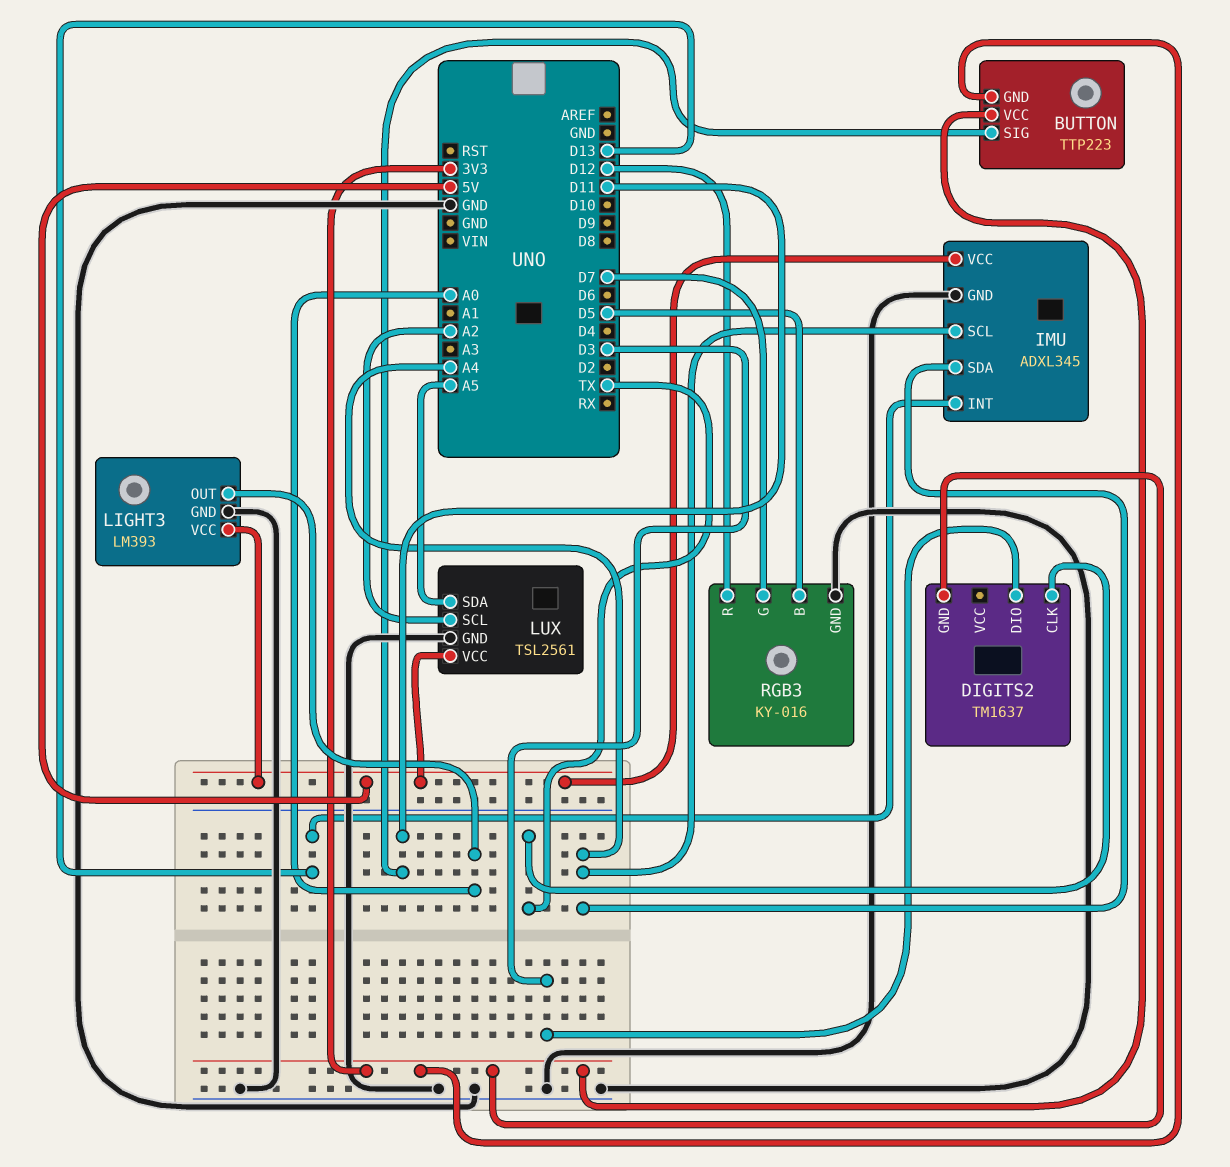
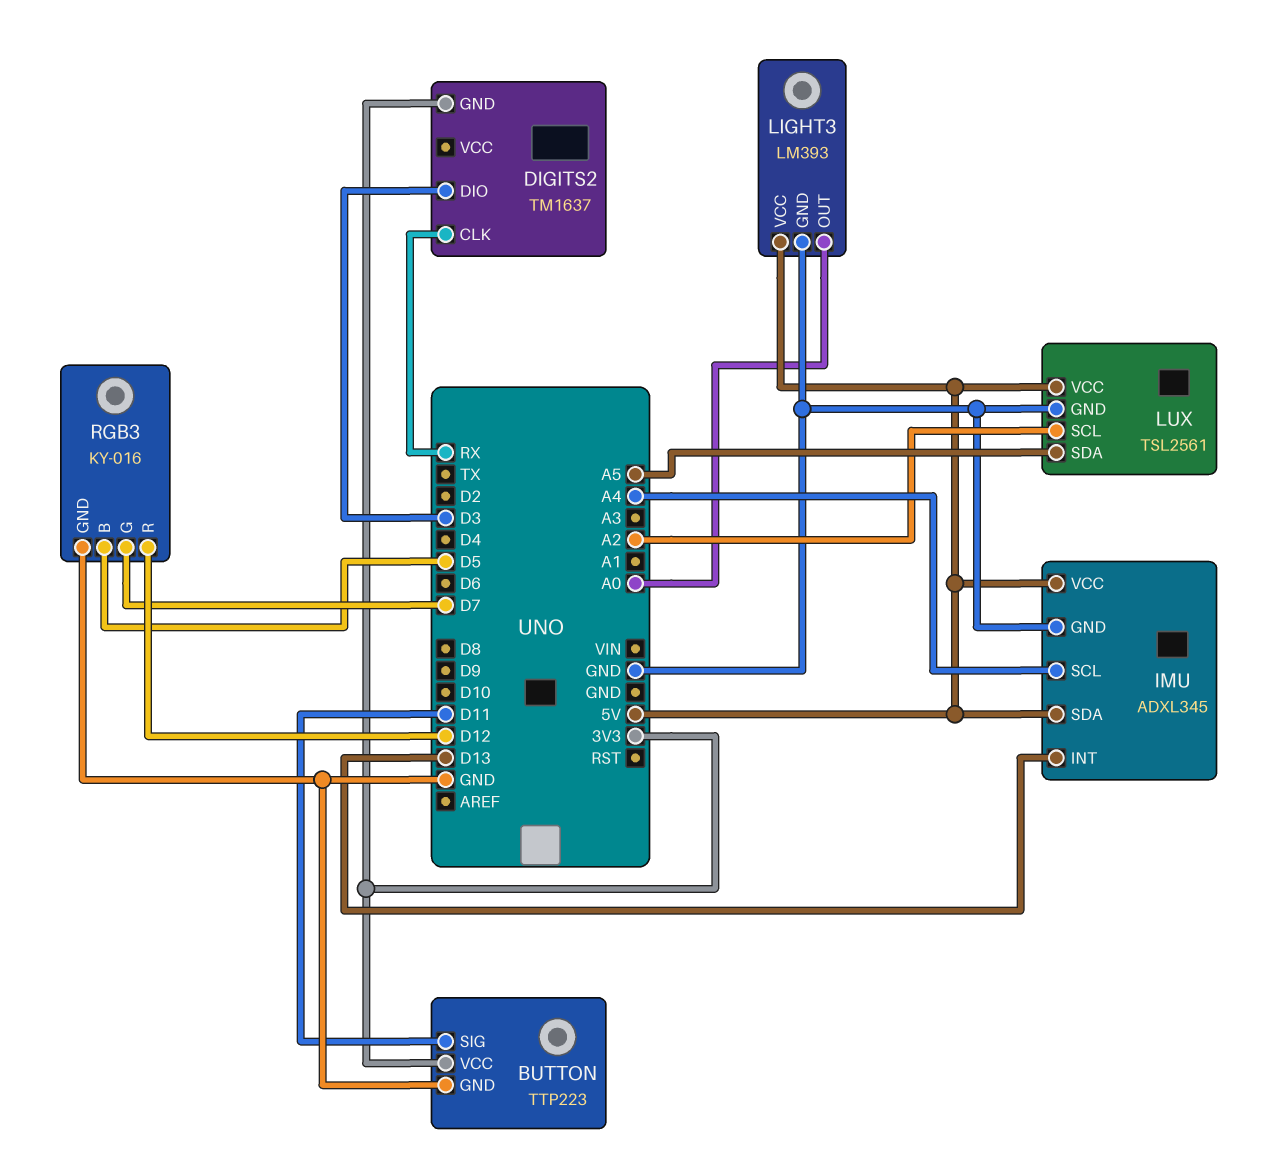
BUTTON pin GND: 3V3 -> GND
DIGITS2 pin CLK: TX -> RX
IMU pin SDA: A4 -> 5V

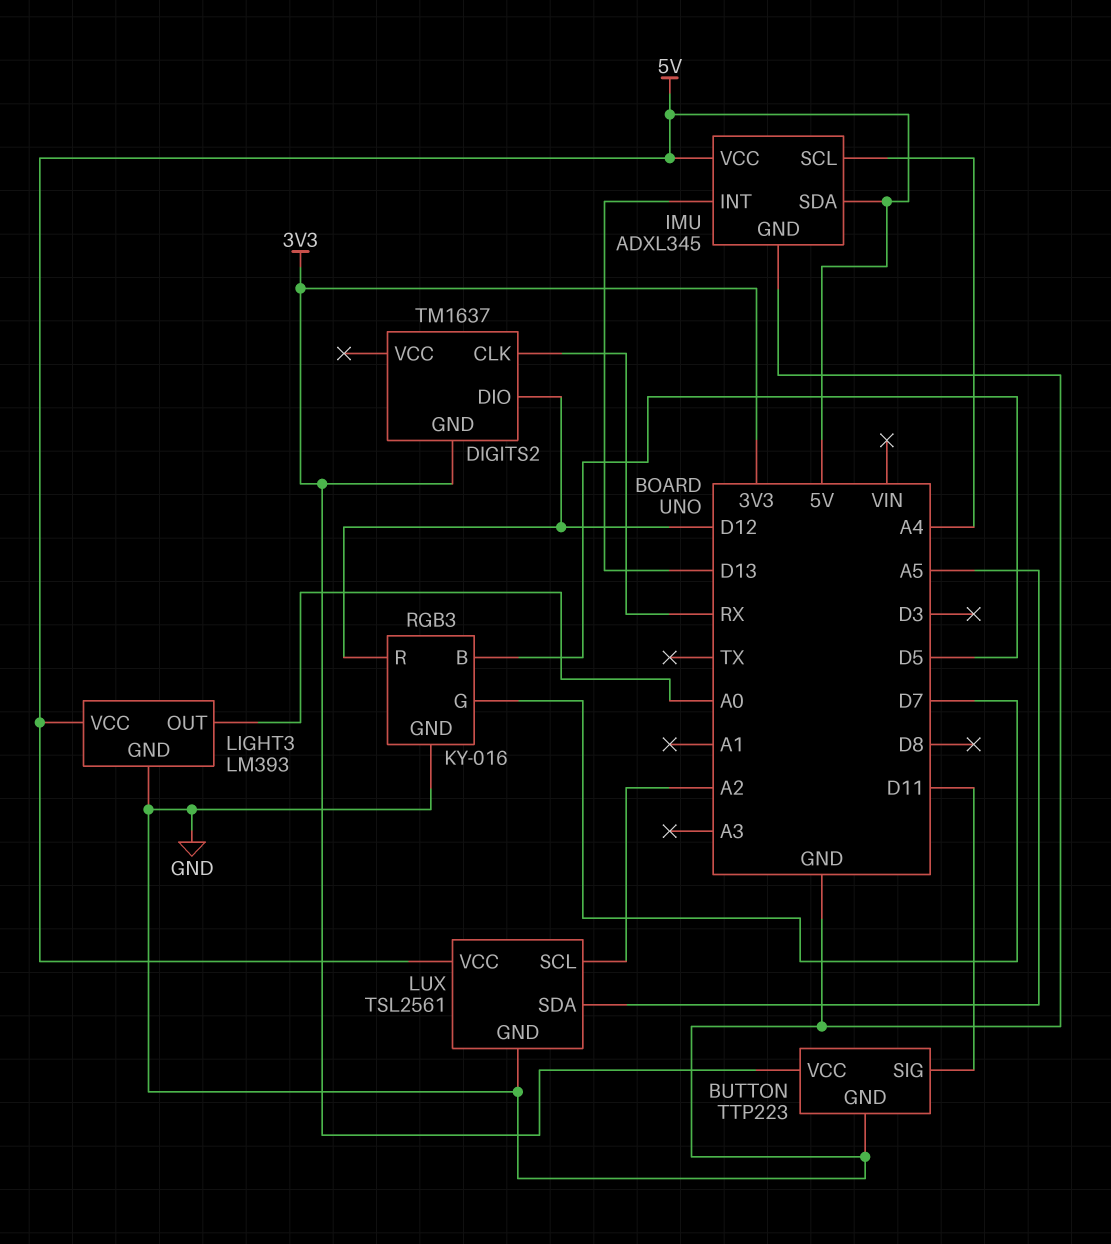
DIGITS2 pin DIO: D3 -> D12

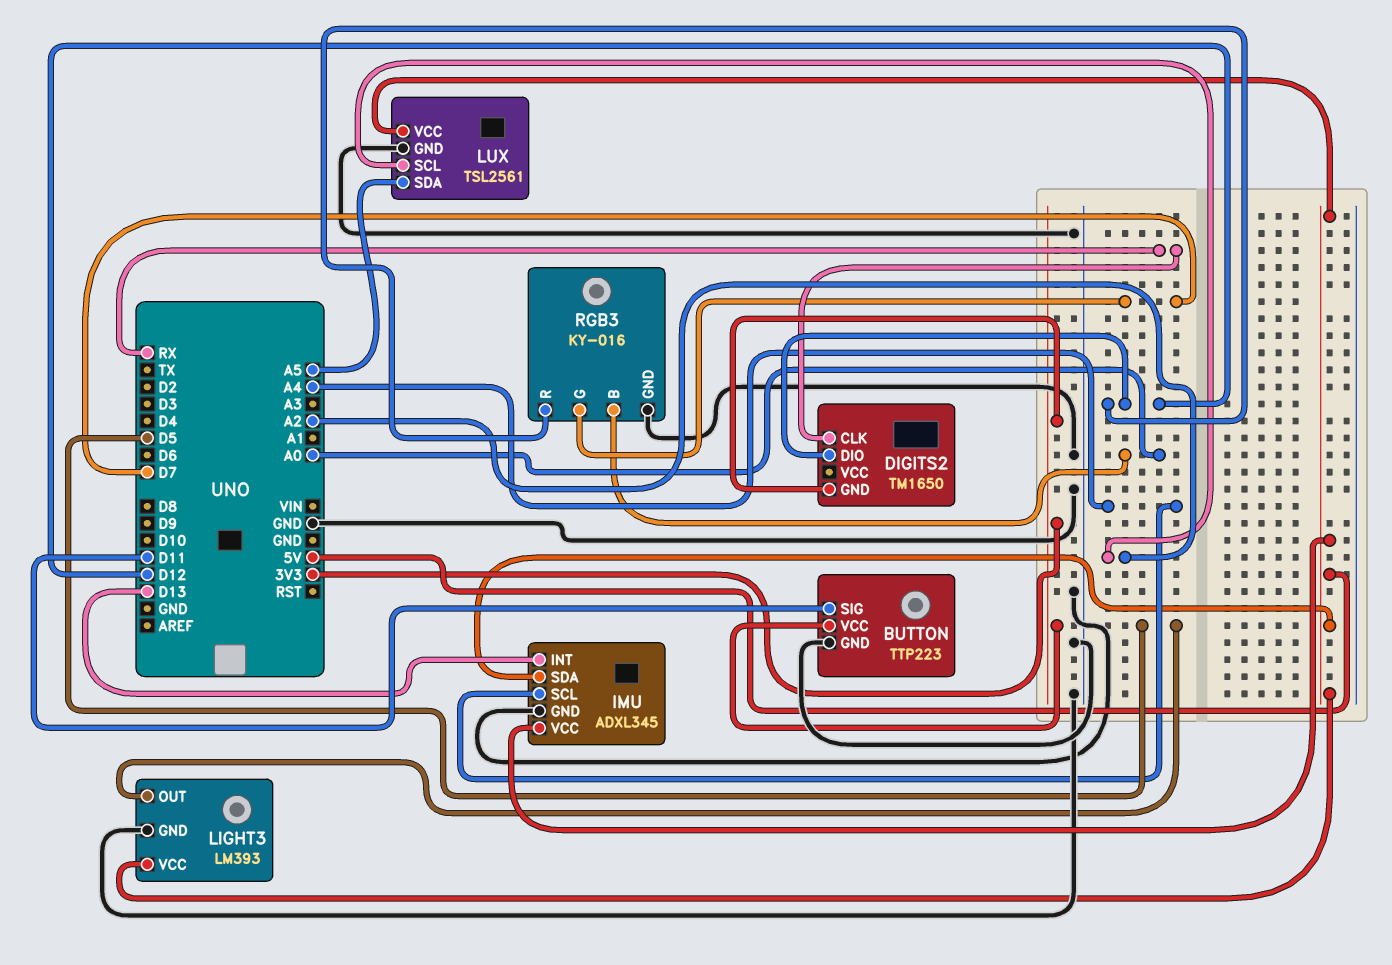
DIGITS2: TM1637 -> TM1650
LIGHT3 pin OUT: A0 -> D5
RGB3 pin B: D5 -> A0

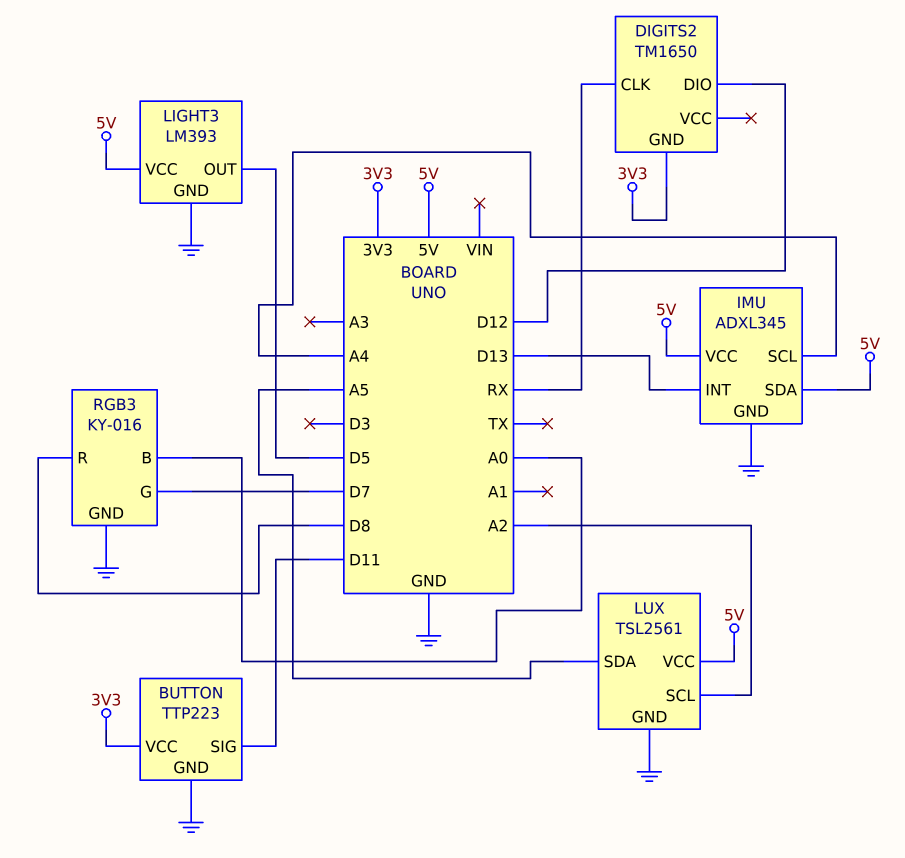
RGB3 pin R: D12 -> D8

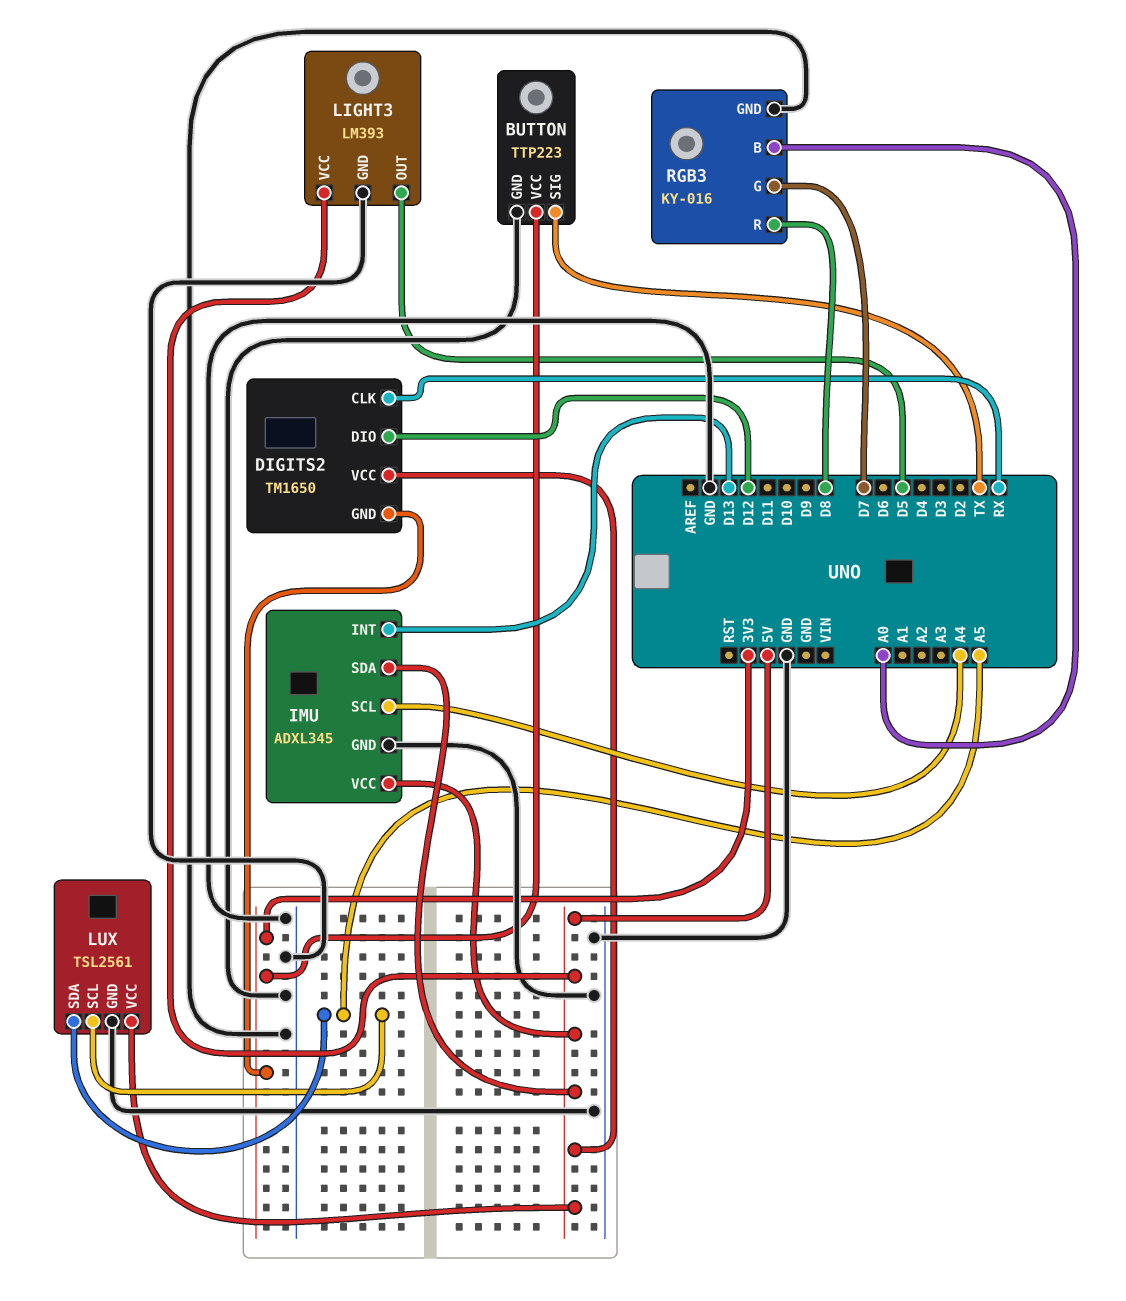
BUTTON pin SIG: D11 -> TX
DIGITS2 pin VCC: none -> 5V
LUX pin SCL: A2 -> A5

